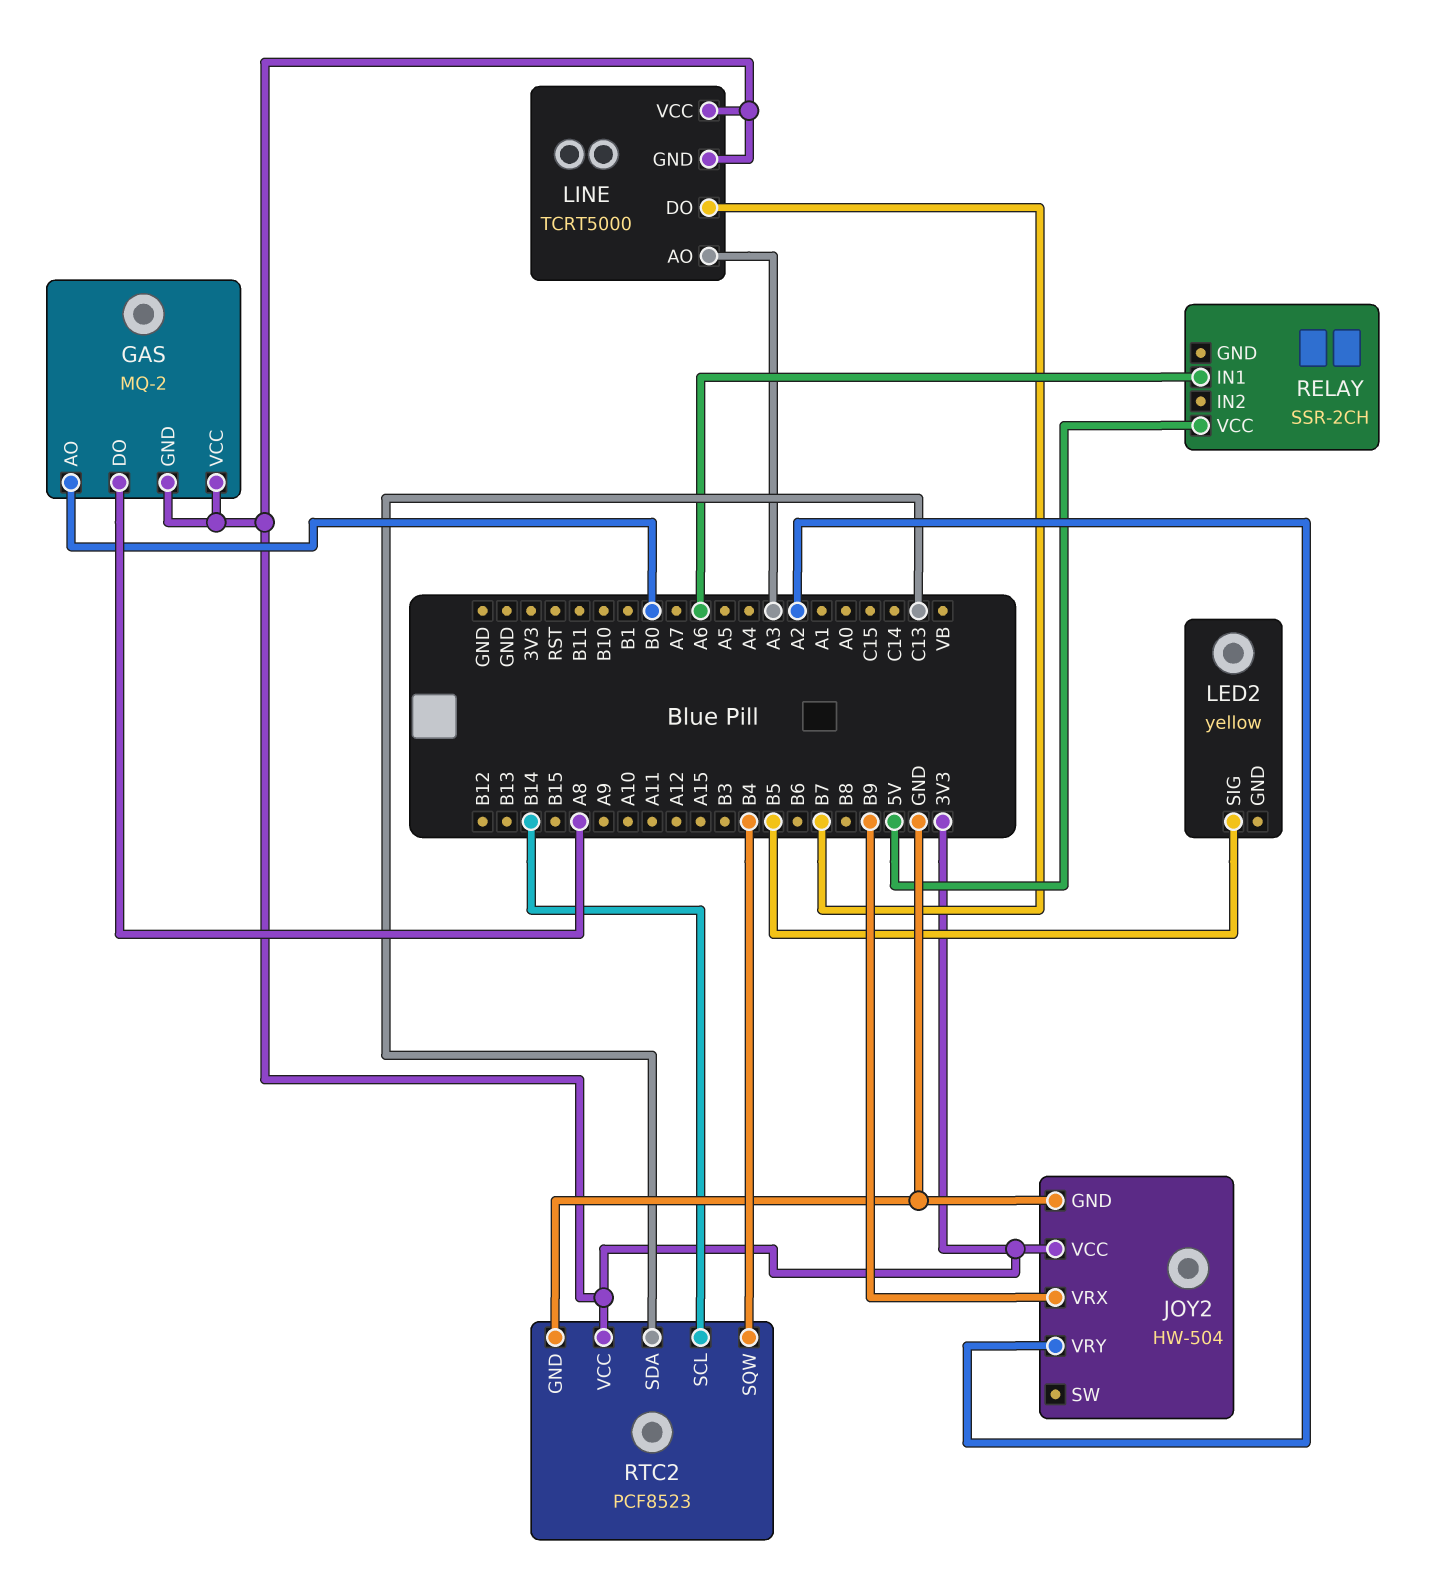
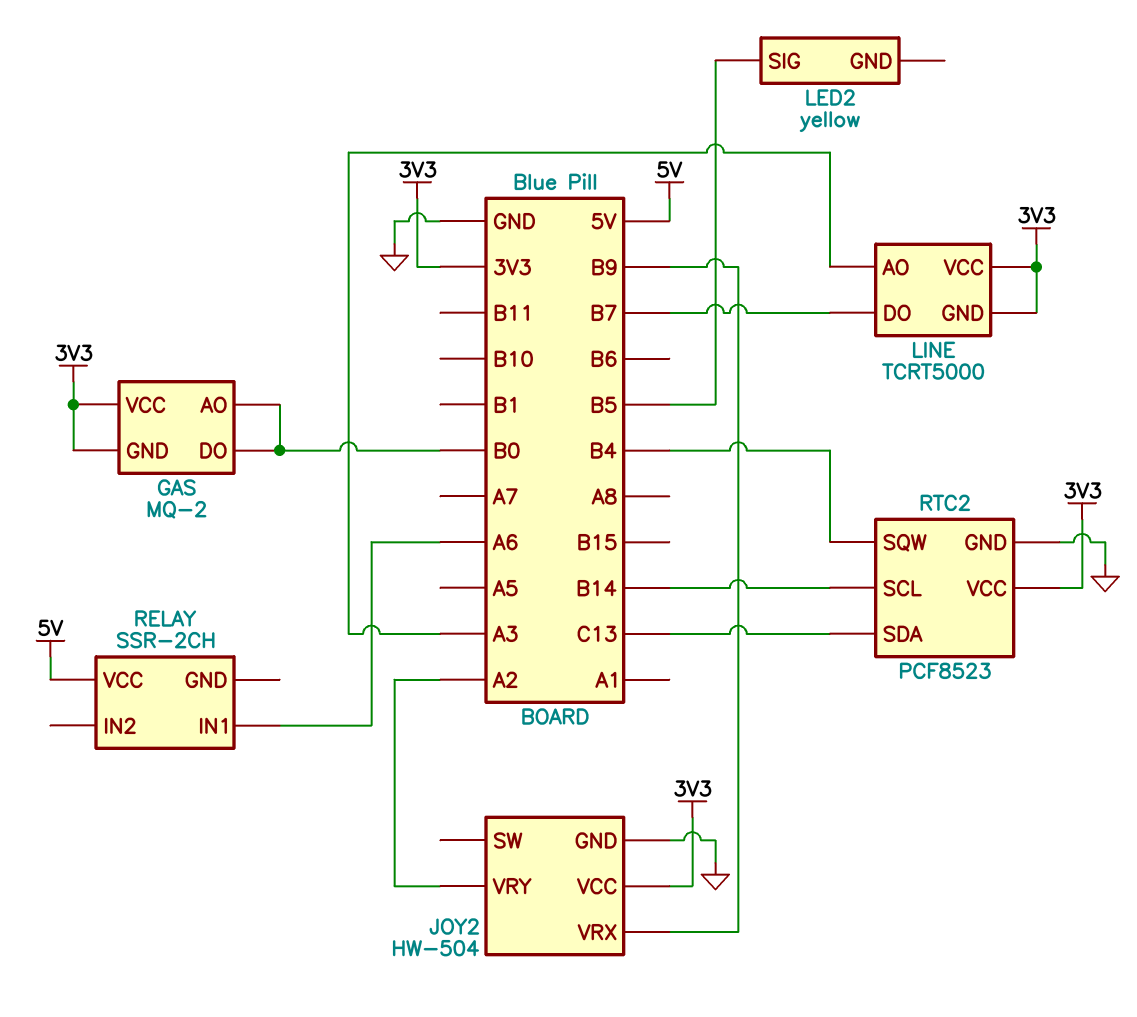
GAS pin DO: A8 -> B0

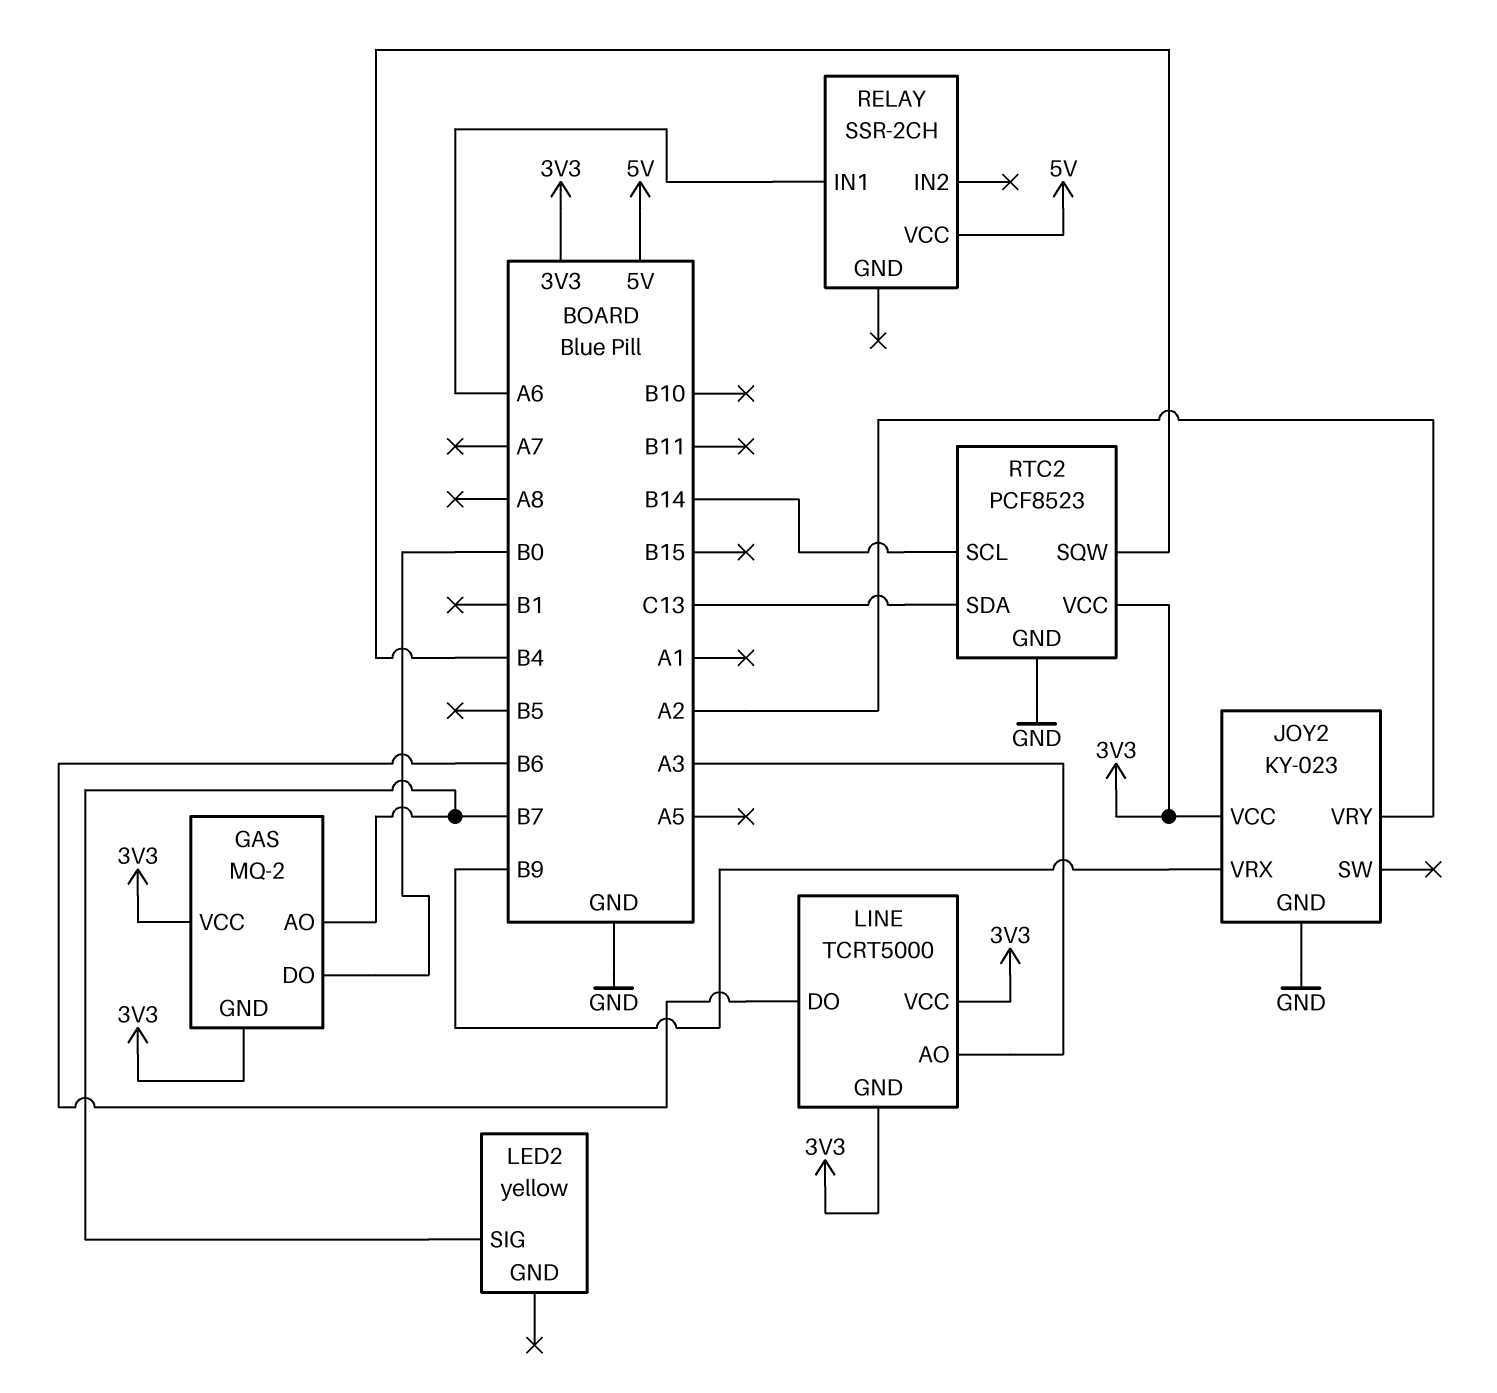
GAS pin AO: B0 -> B7
JOY2: HW-504 -> KY-023
LED2 pin SIG: B5 -> B7
LINE pin DO: B7 -> B6

